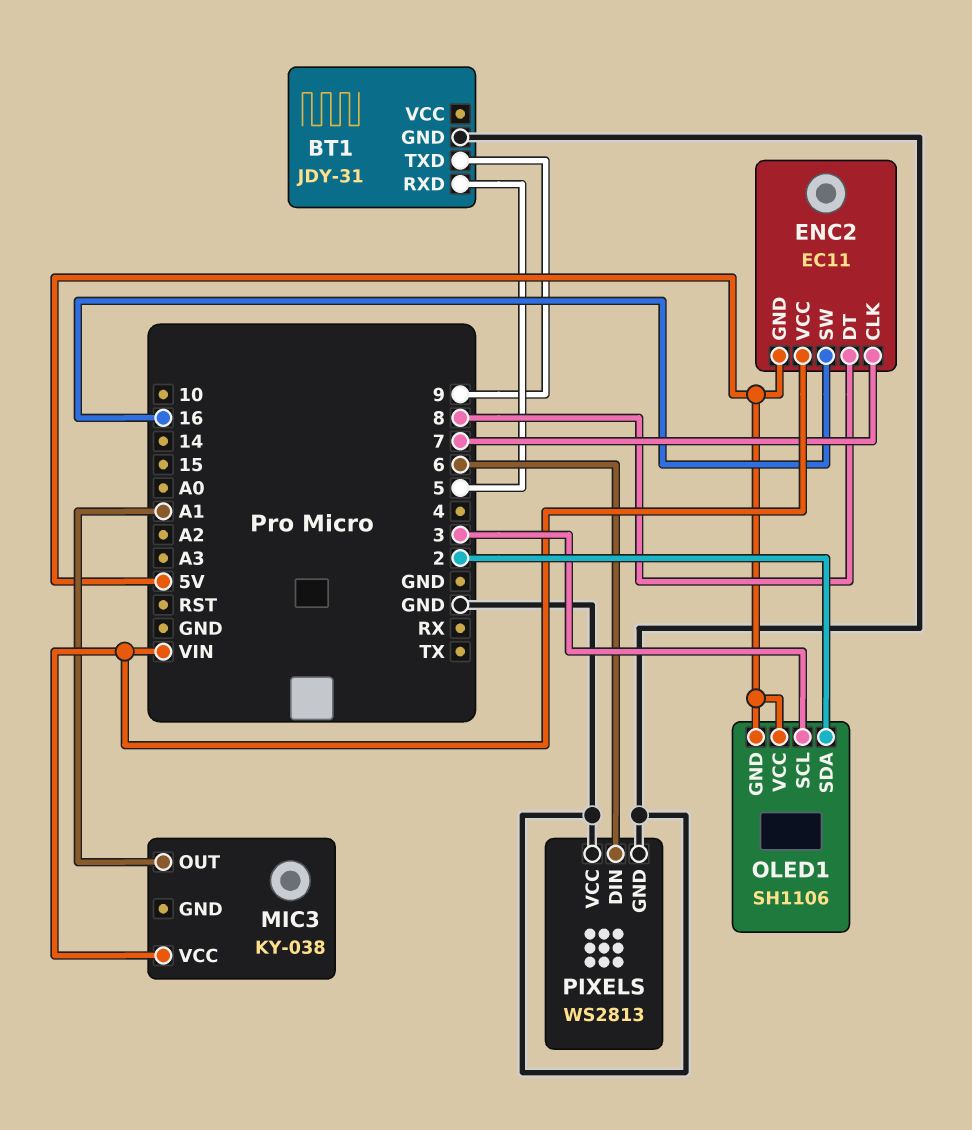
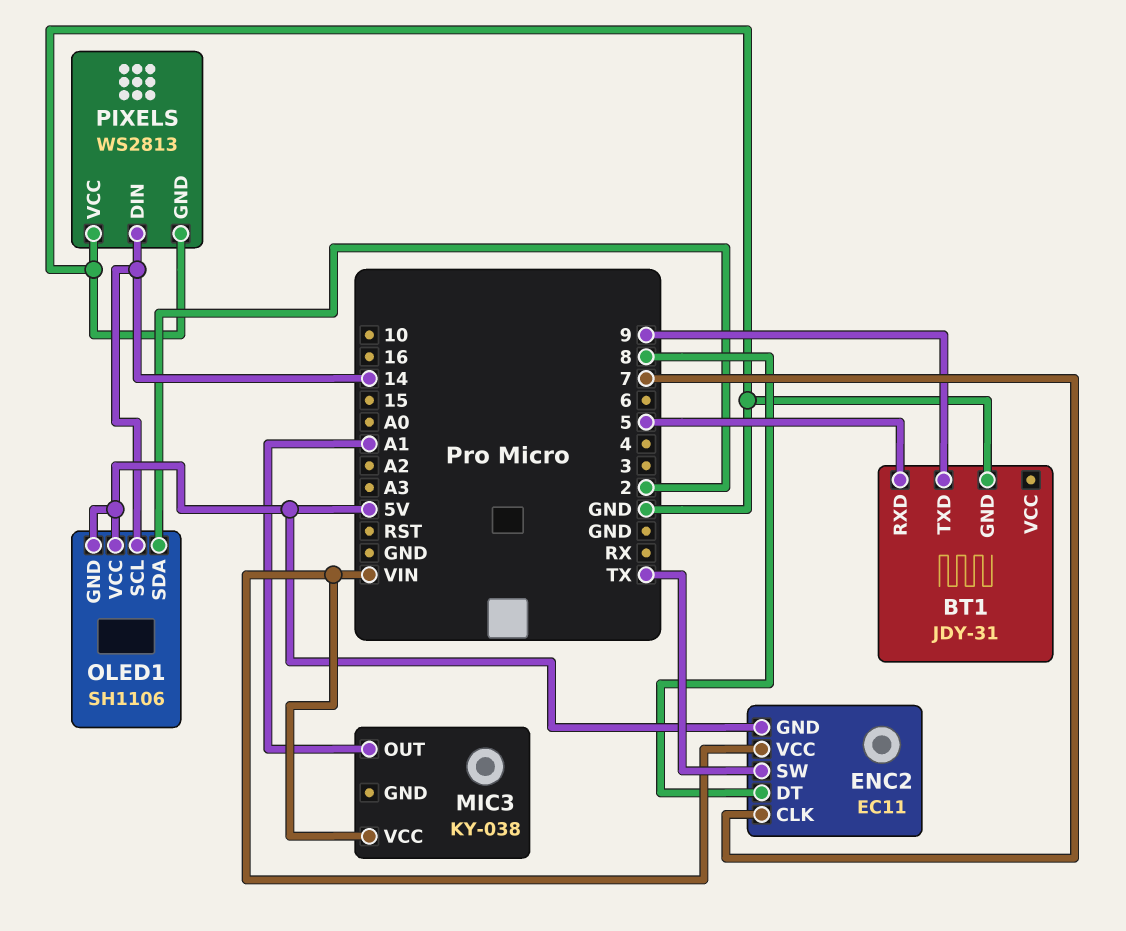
ENC2 pin SW: 16 -> TX
OLED1 pin SCL: 3 -> 14
PIXELS pin DIN: 6 -> 14

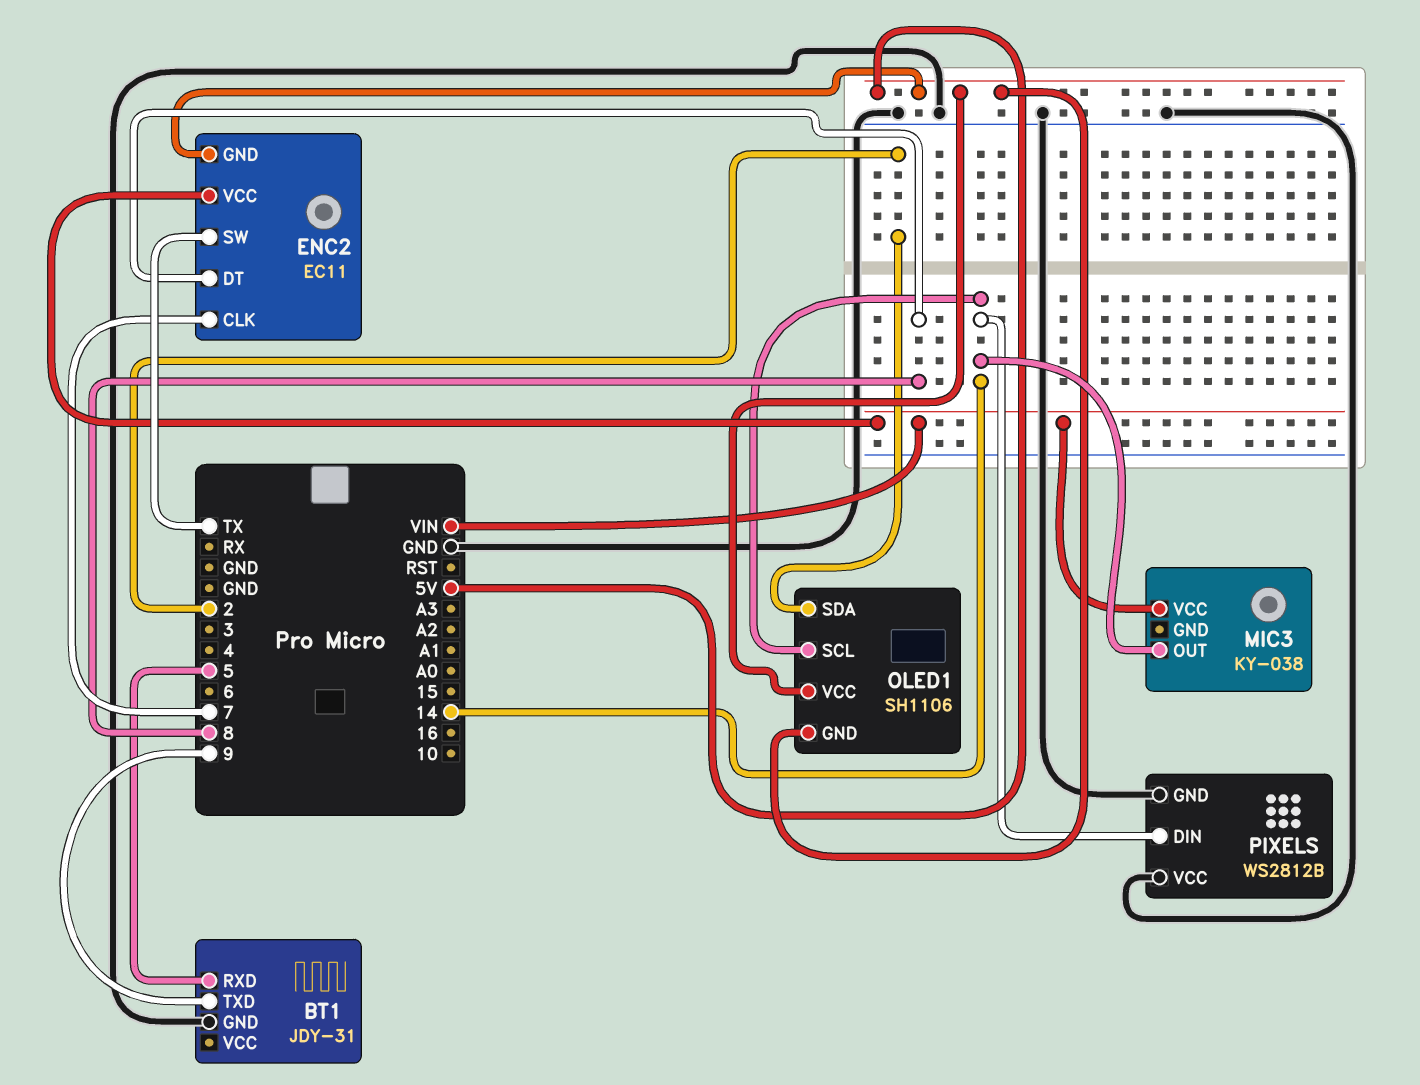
MIC3 pin OUT: A1 -> 14
PIXELS: WS2813 -> WS2812B

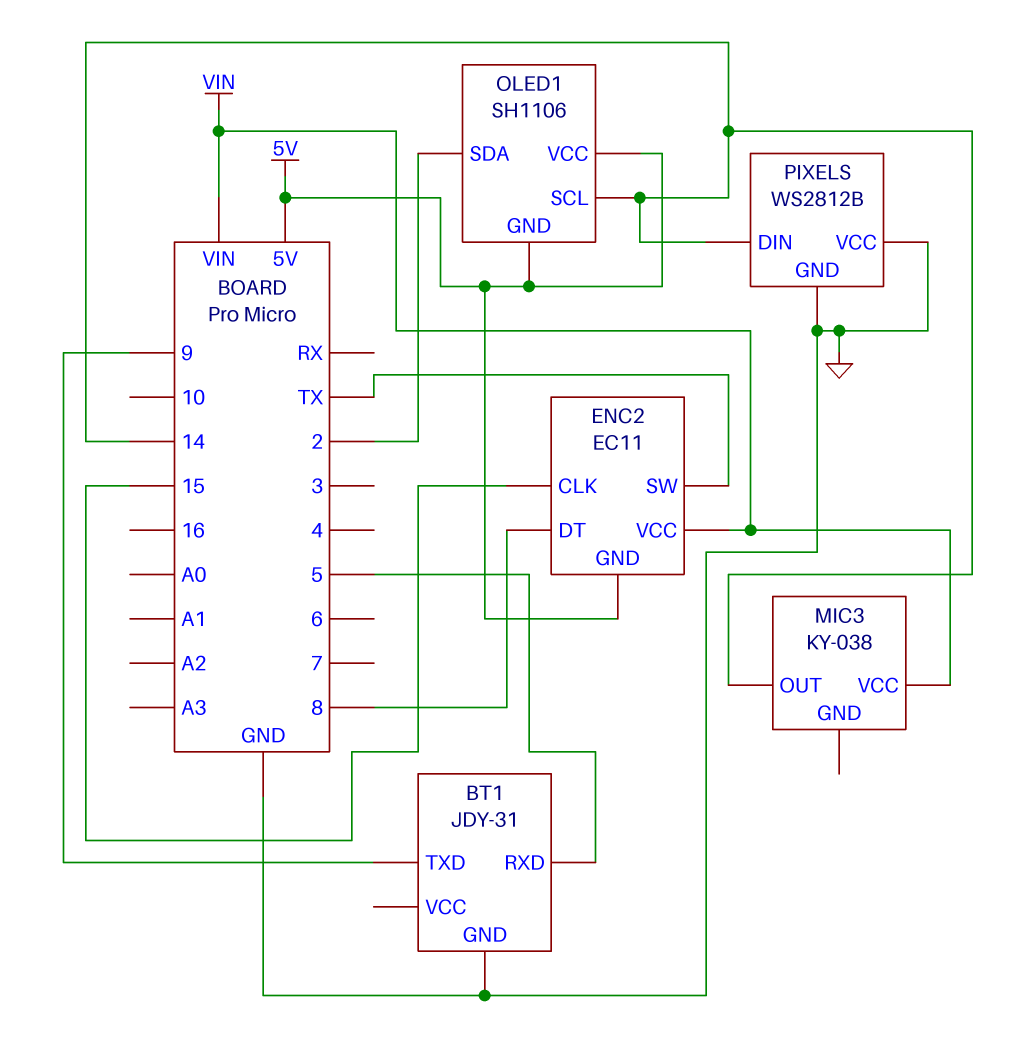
ENC2 pin CLK: 7 -> 15

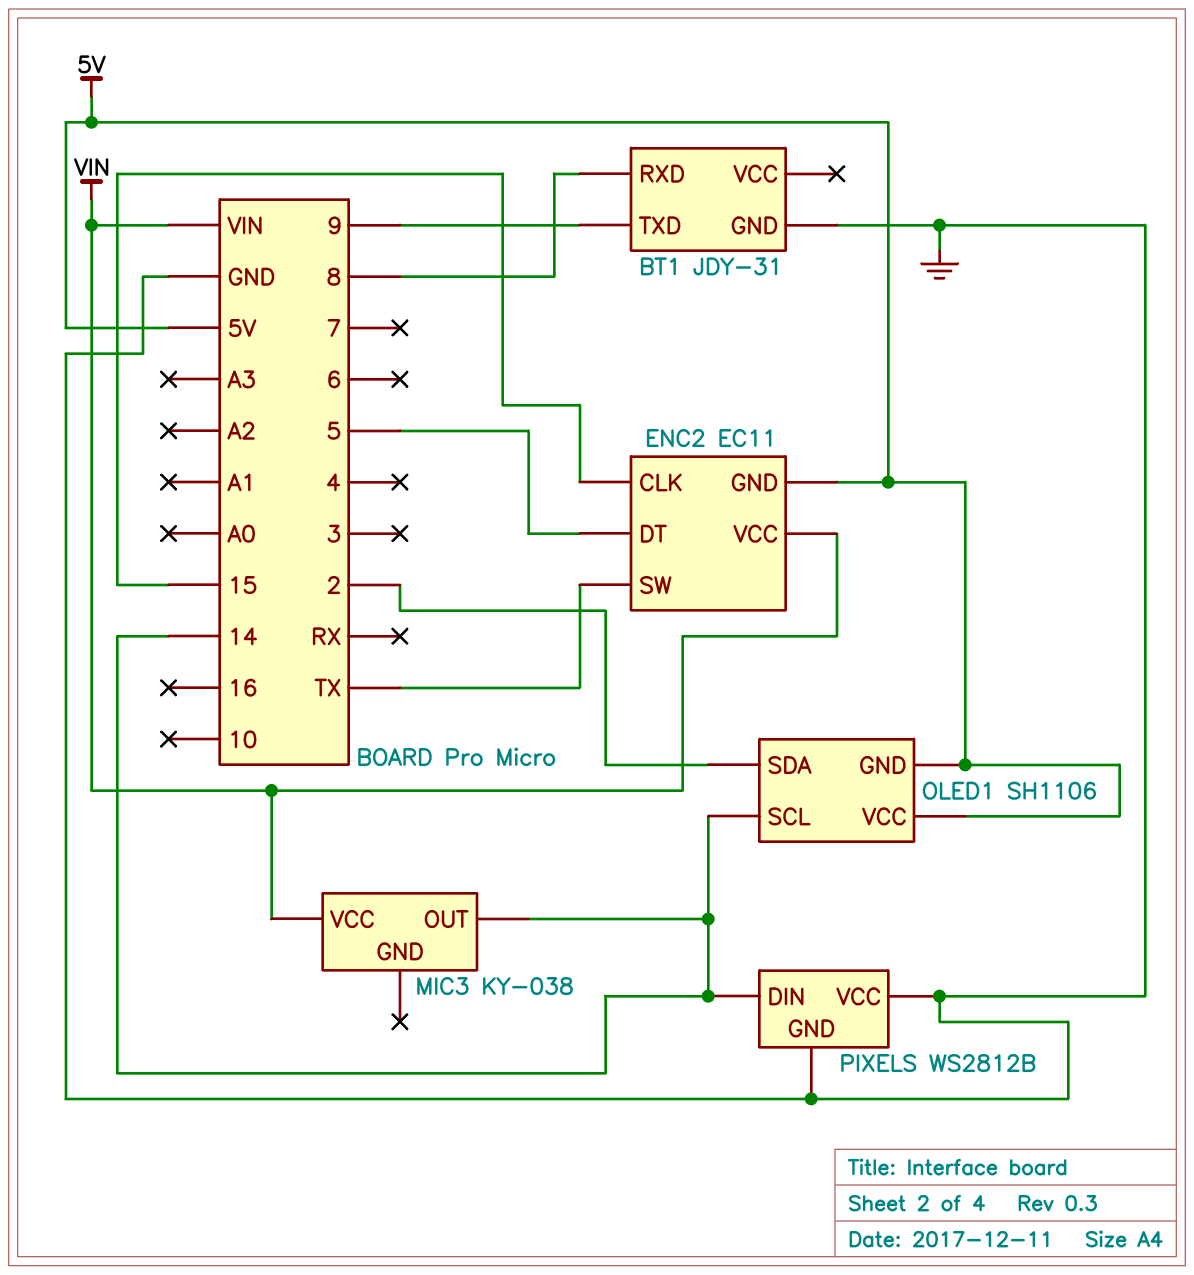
BT1 pin RXD: 5 -> 8
ENC2 pin DT: 8 -> 5

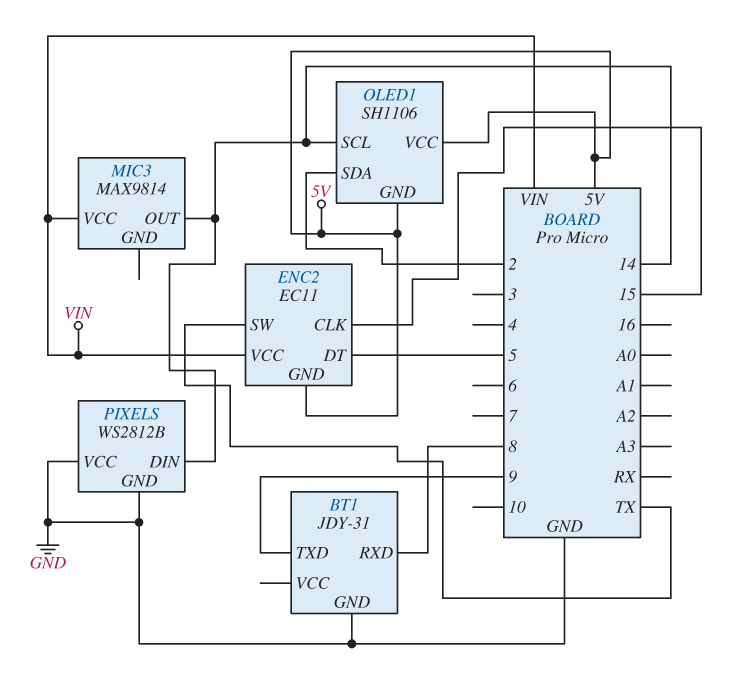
MIC3: KY-038 -> MAX9814

